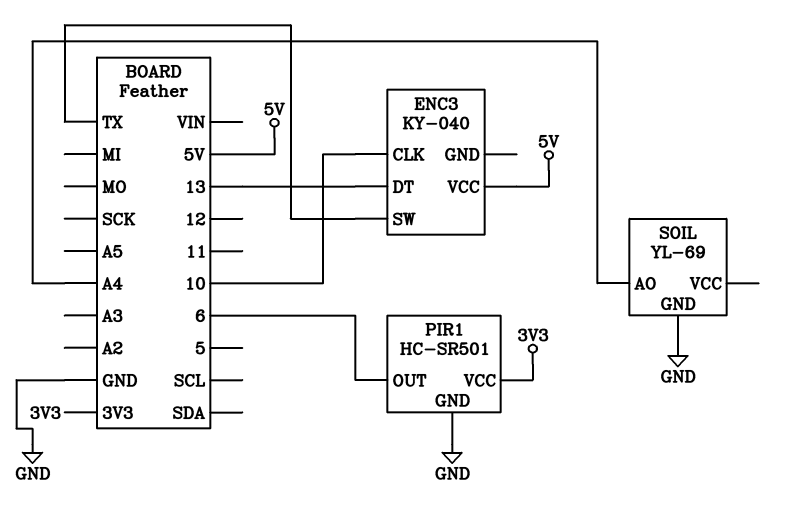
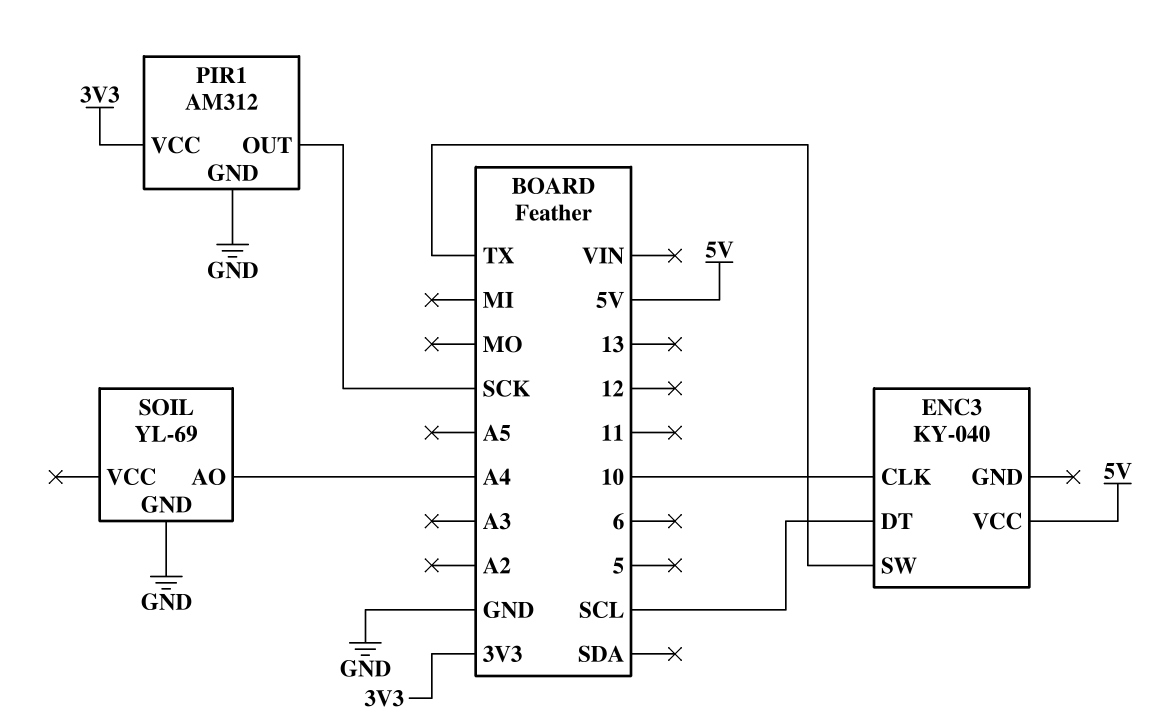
ENC3 pin DT: 13 -> SCL
PIR1: HC-SR501 -> AM312
PIR1 pin OUT: 6 -> SCK

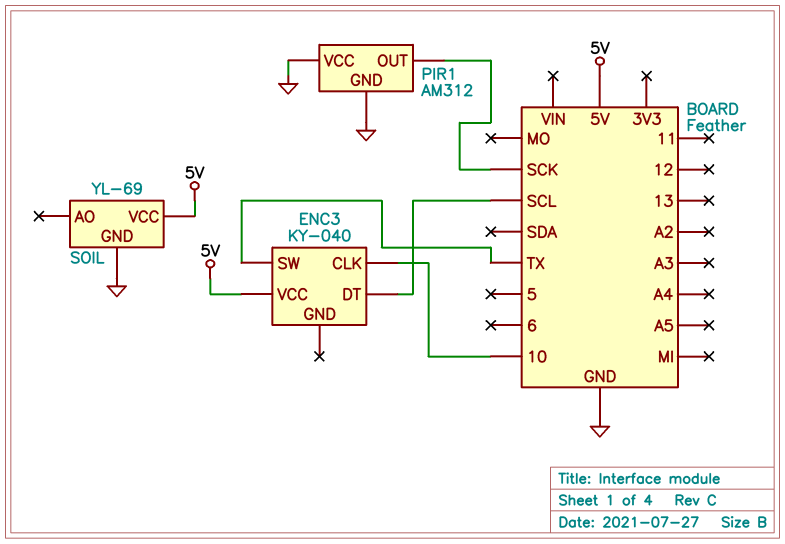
PIR1 pin VCC: 3V3 -> GND
SOIL pin AO: A4 -> none
SOIL pin VCC: none -> 5V

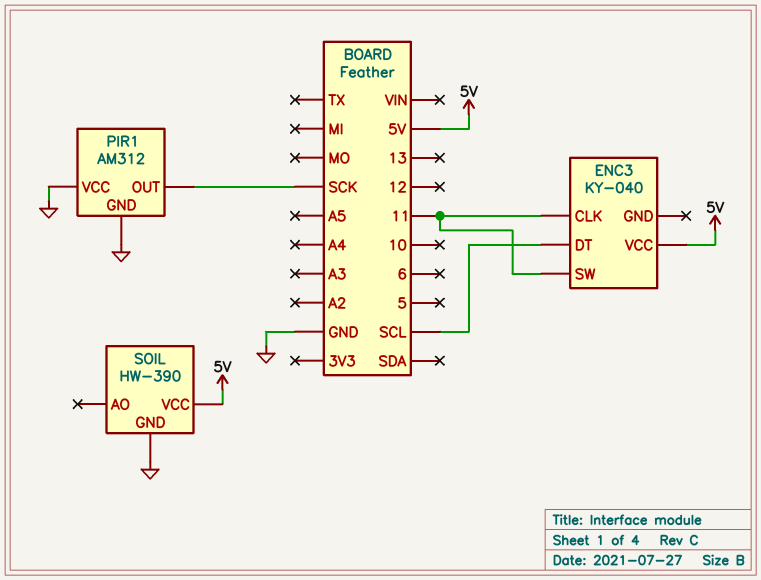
ENC3 pin CLK: 10 -> 11
ENC3 pin SW: TX -> 11
SOIL: YL-69 -> HW-390

